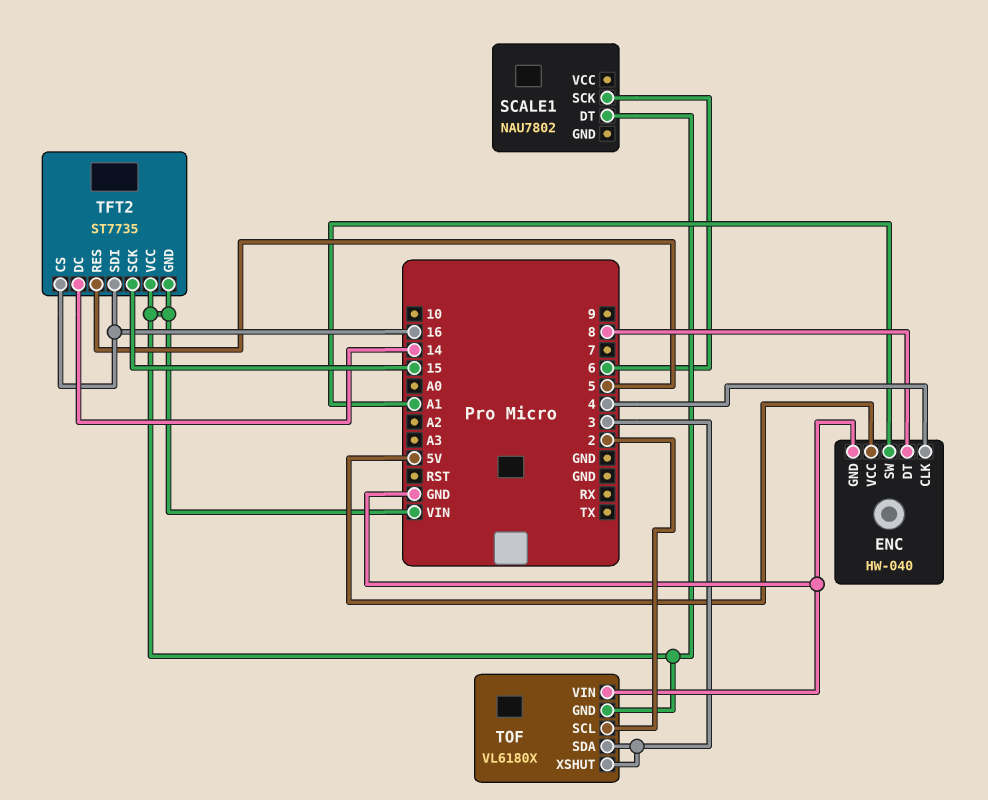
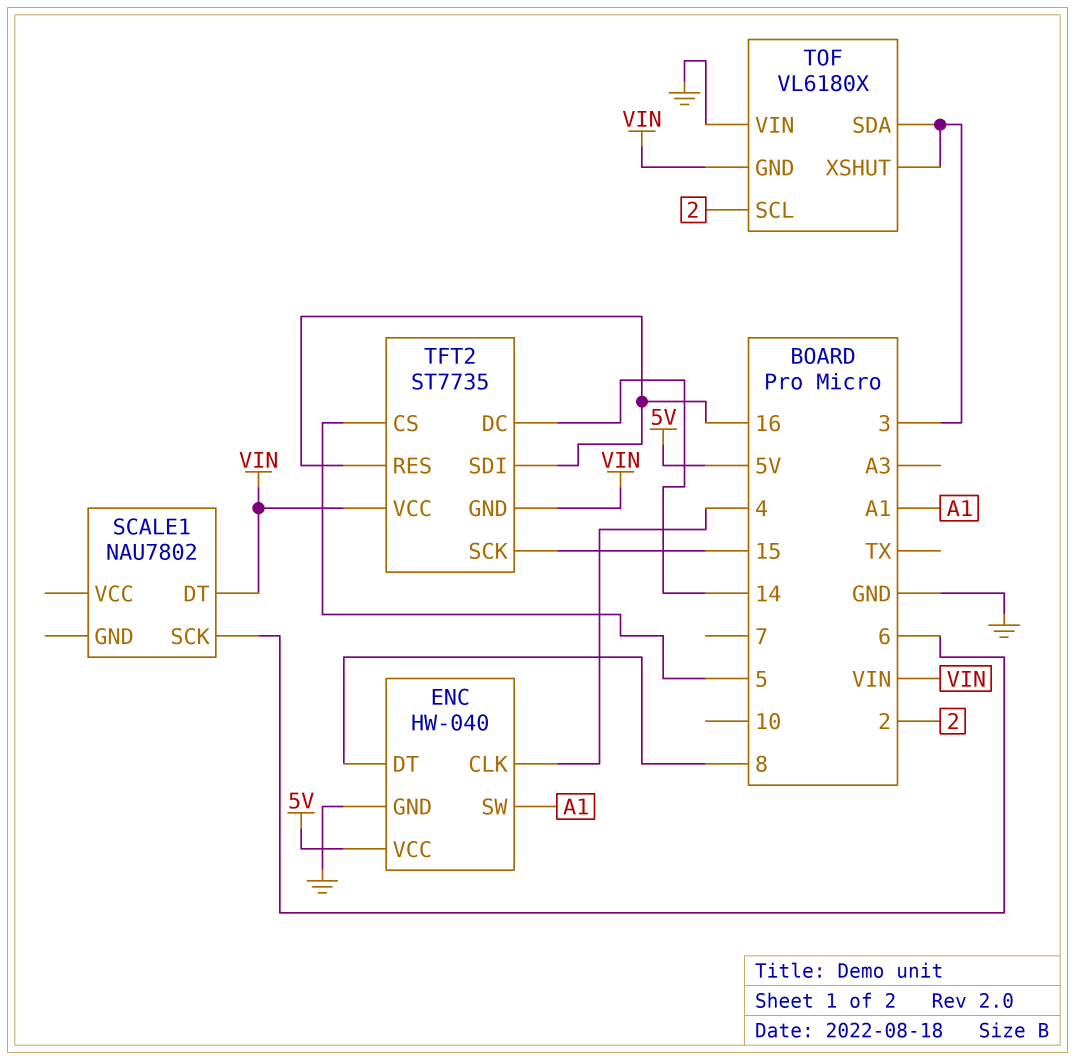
TFT2 pin CS: 16 -> 5
TFT2 pin RES: 5 -> 16

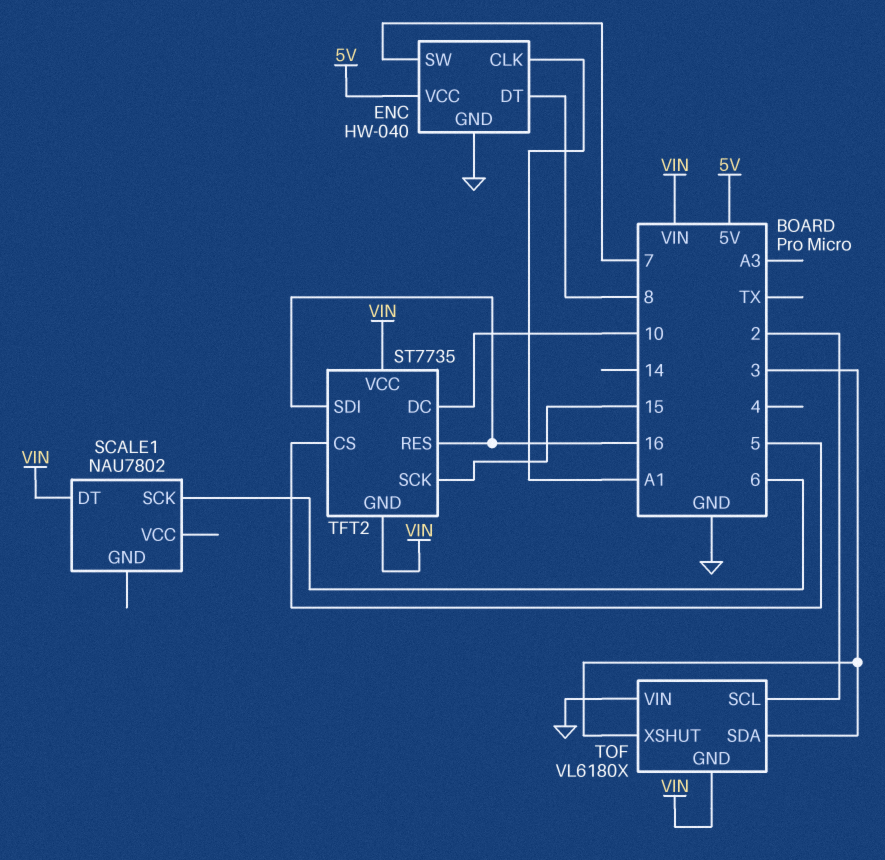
ENC pin CLK: 4 -> A1
ENC pin SW: A1 -> 7
TFT2 pin DC: 14 -> 10

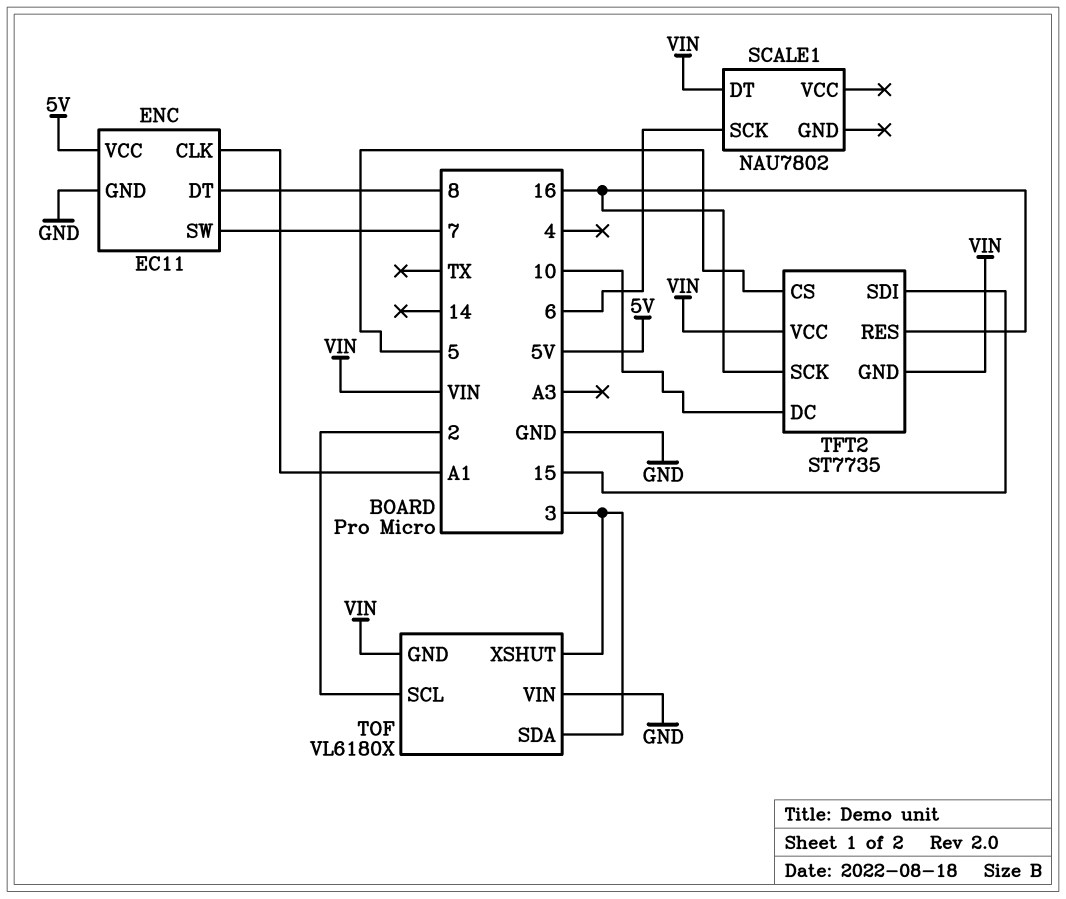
ENC: HW-040 -> EC11
TFT2 pin SCK: 15 -> 16
TFT2 pin SDI: 16 -> 15

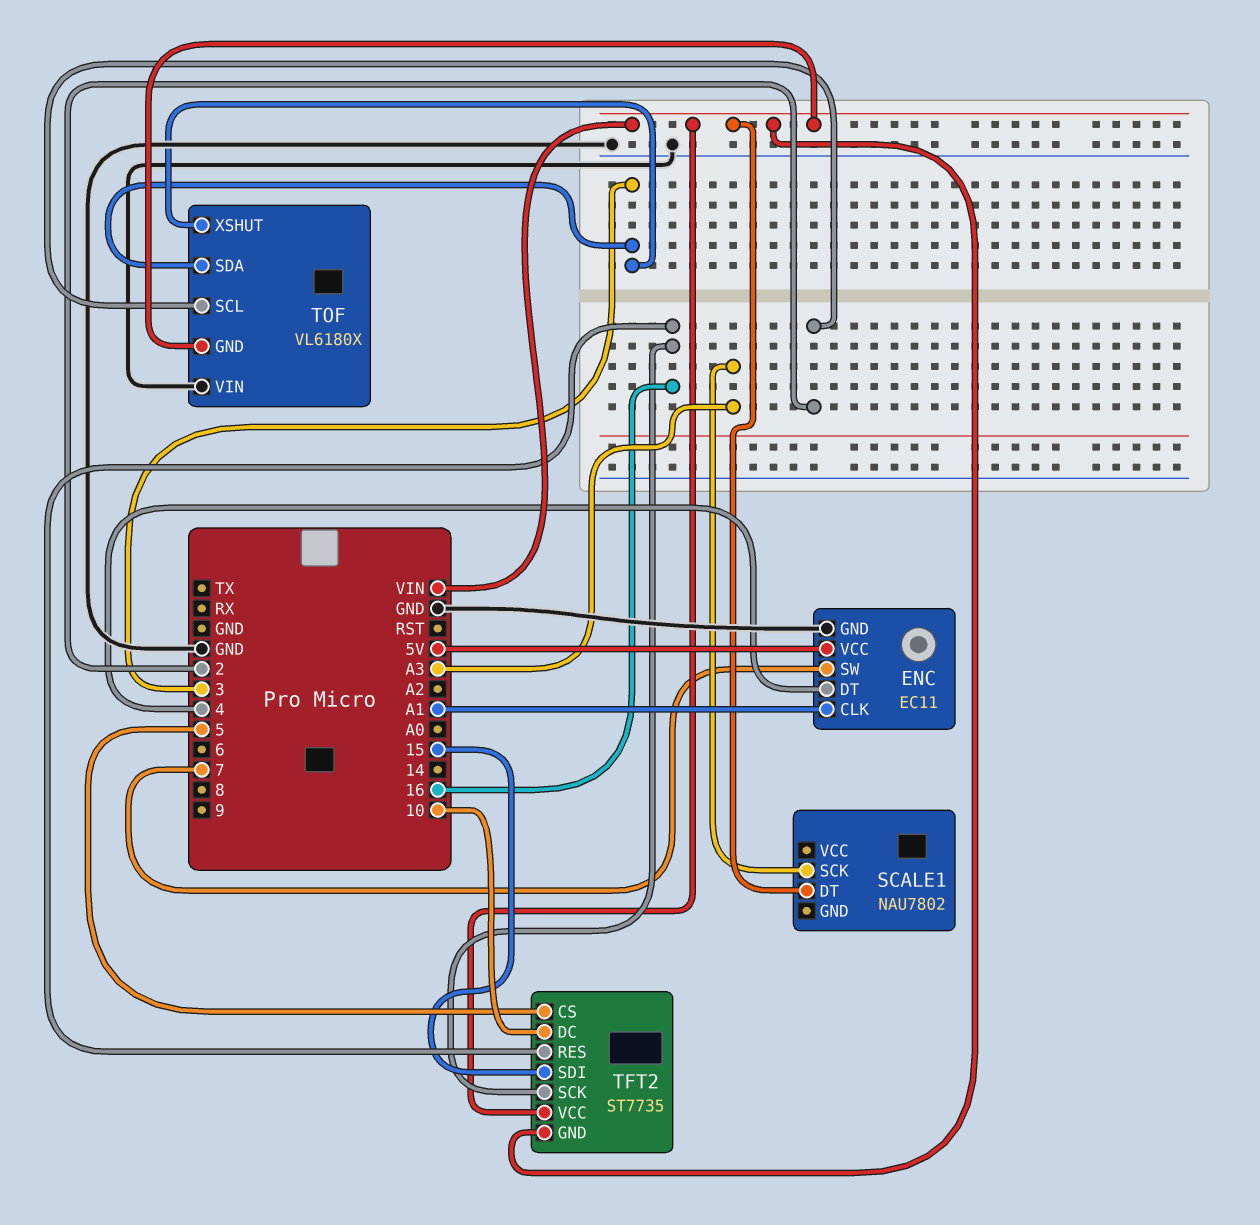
ENC pin DT: 8 -> 4
SCALE1 pin SCK: 6 -> A3

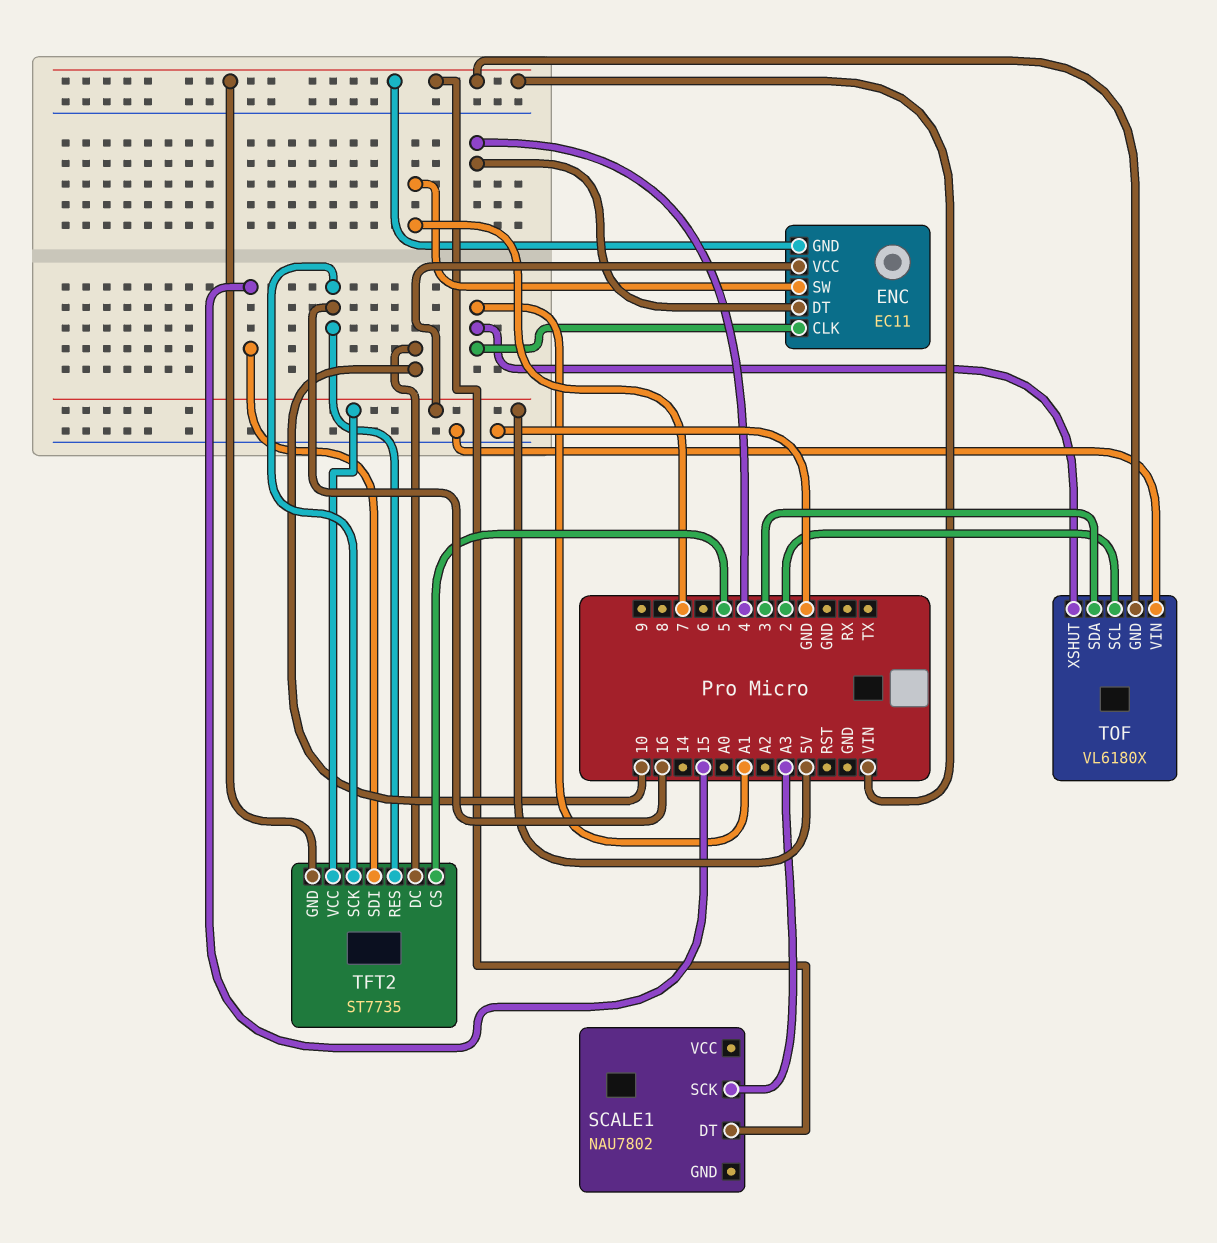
ENC pin GND: GND -> VIN
TFT2 pin VCC: VIN -> 5V
TOF pin XSHUT: 3 -> A1

